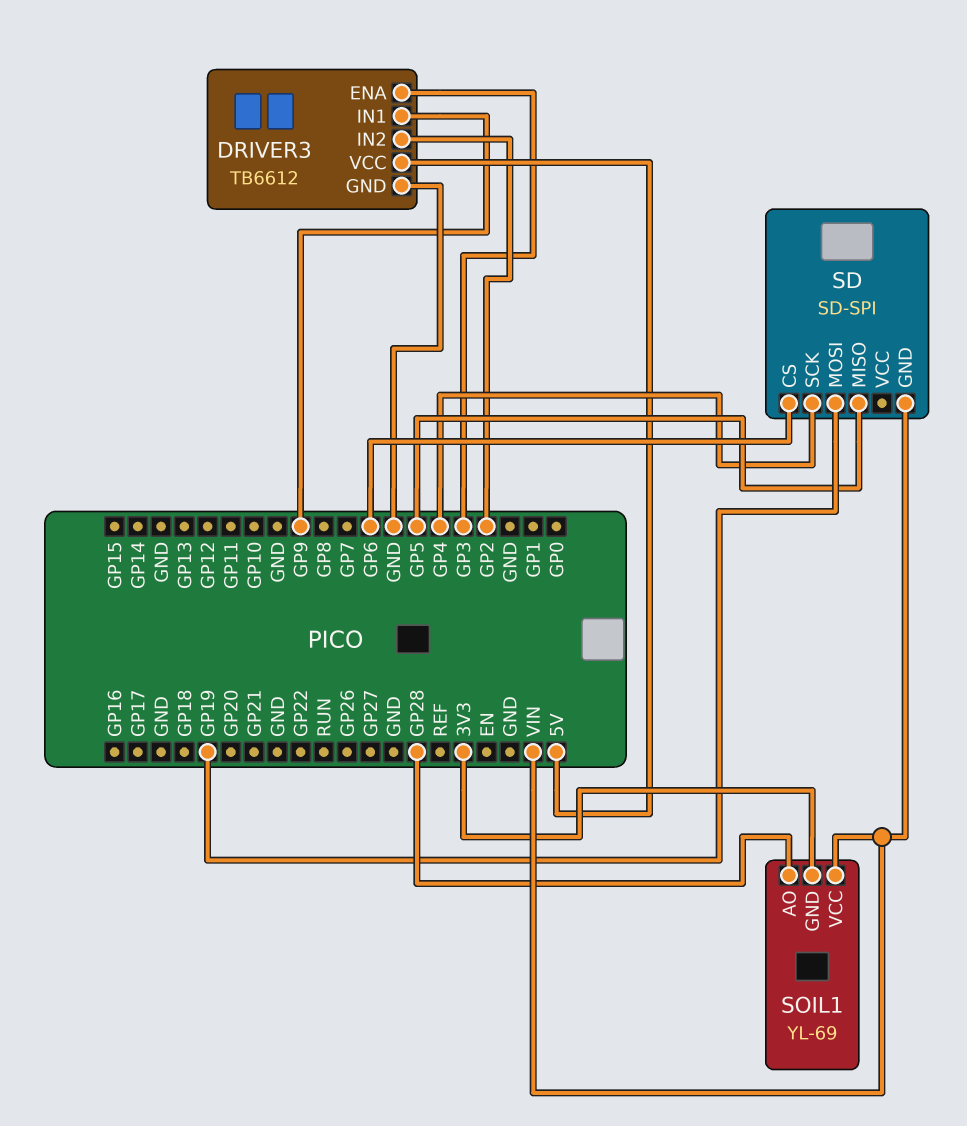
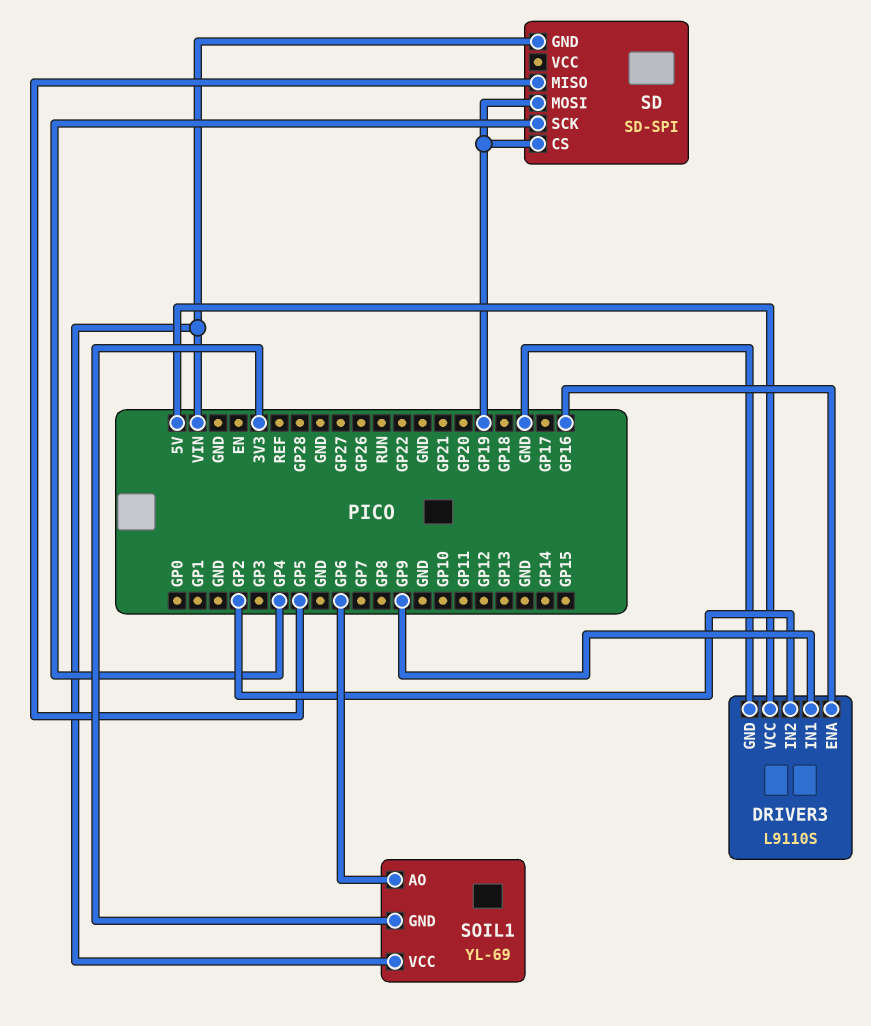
DRIVER3: TB6612 -> L9110S
DRIVER3 pin ENA: GP3 -> GP16
SD pin CS: GP6 -> GP19
SOIL1 pin AO: GP28 -> GP6

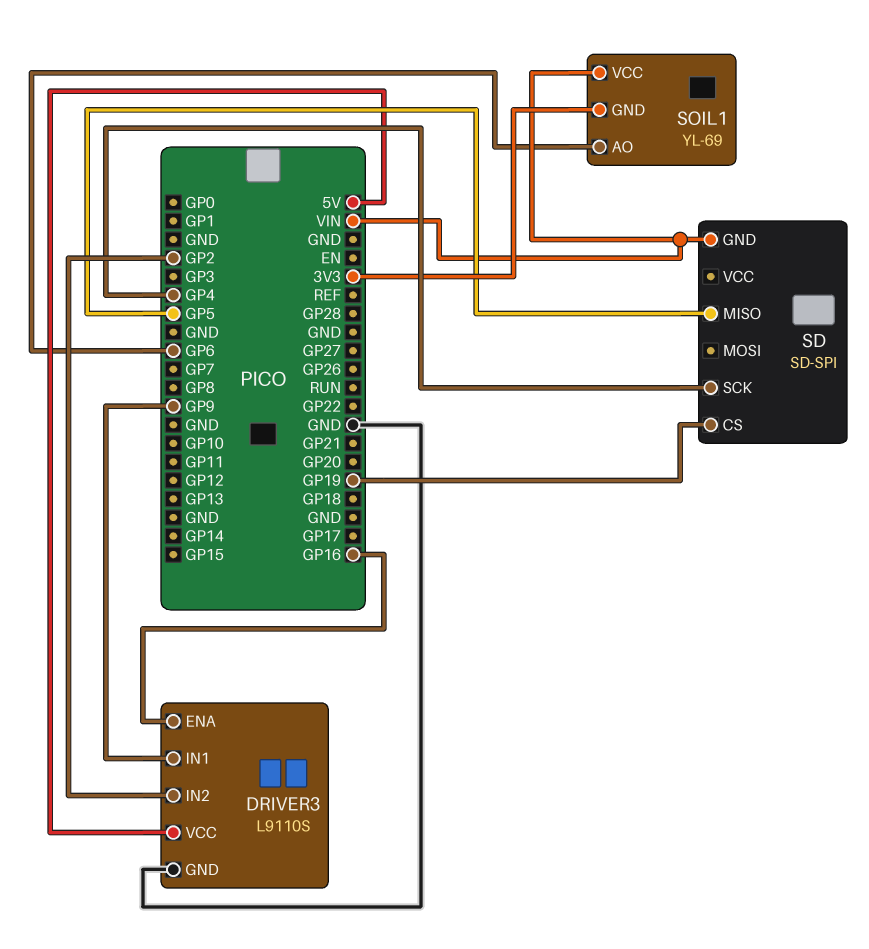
SD pin MOSI: GP19 -> none

